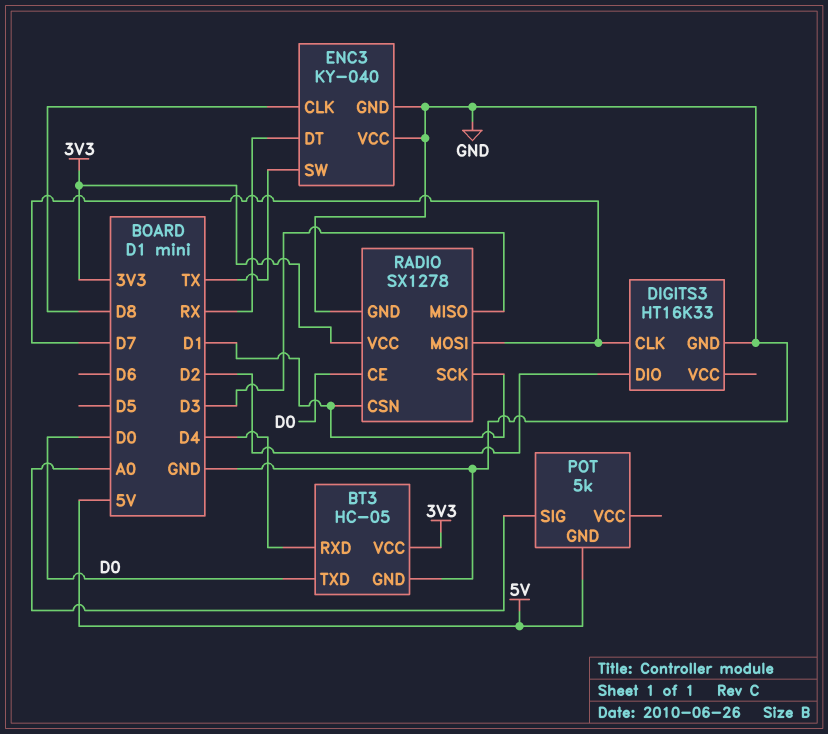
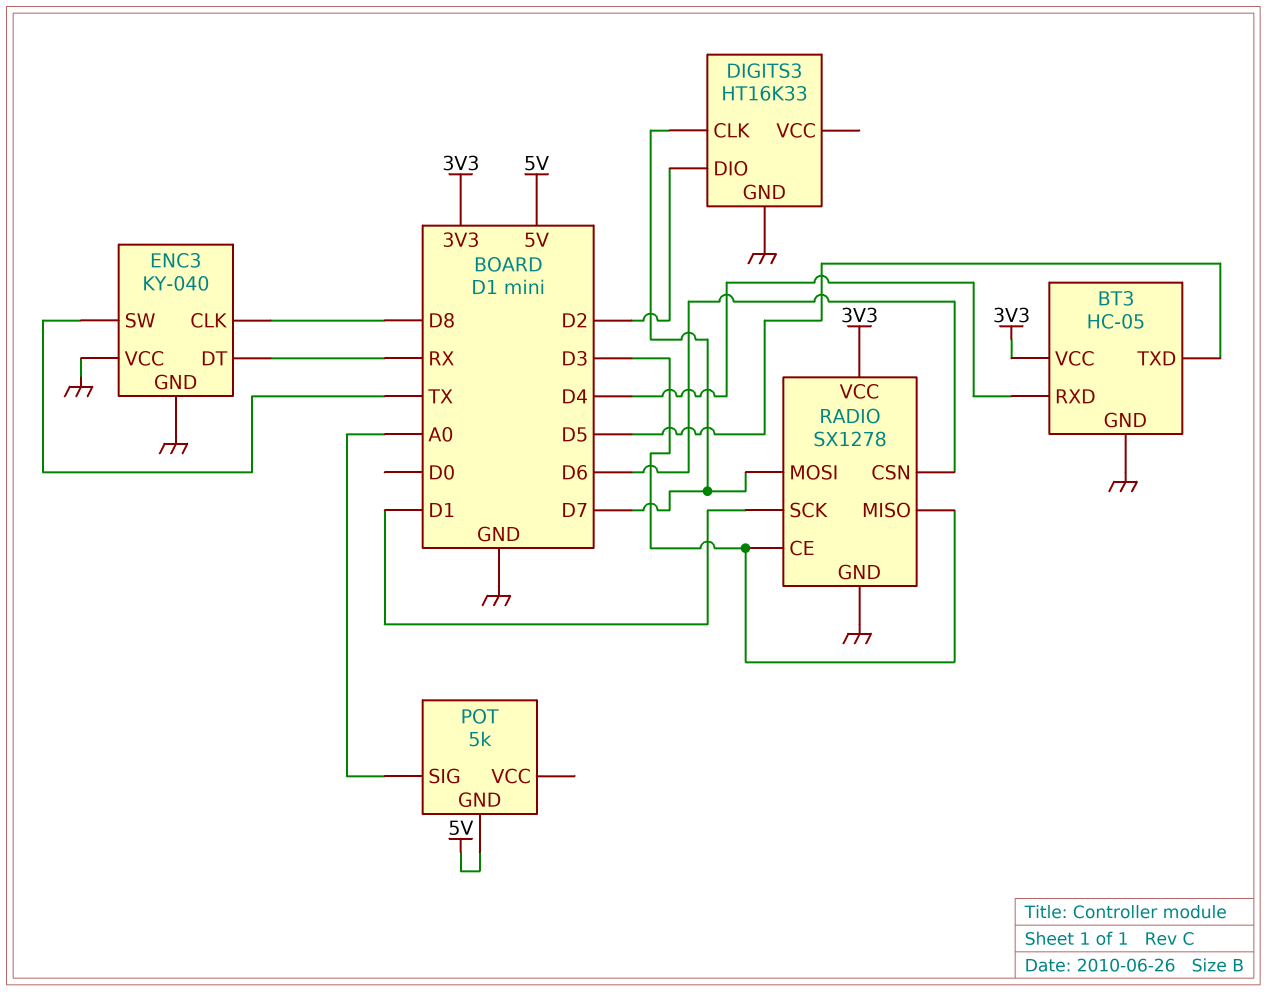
BT3 pin TXD: D0 -> D5
RADIO pin CE: D0 -> D3
RADIO pin CSN: D1 -> D6

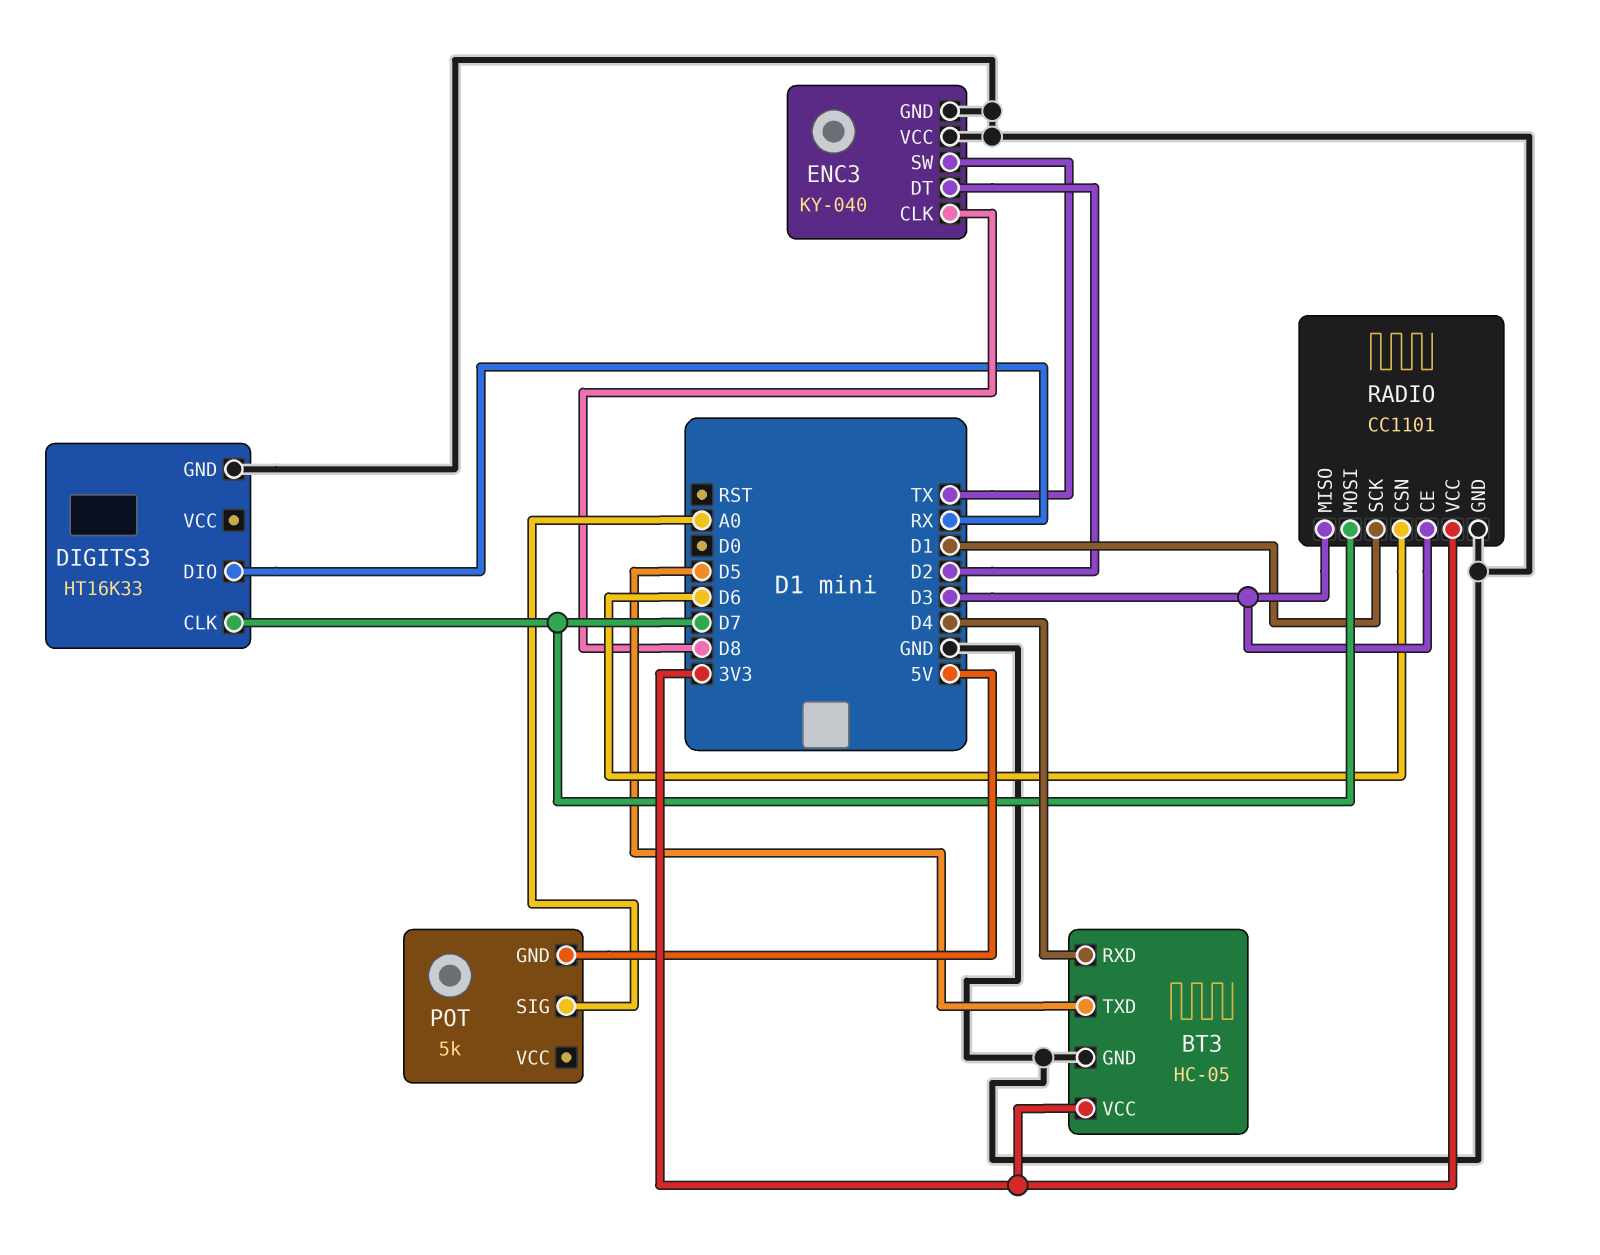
DIGITS3 pin DIO: D2 -> RX
ENC3 pin DT: RX -> D2
RADIO: SX1278 -> CC1101

